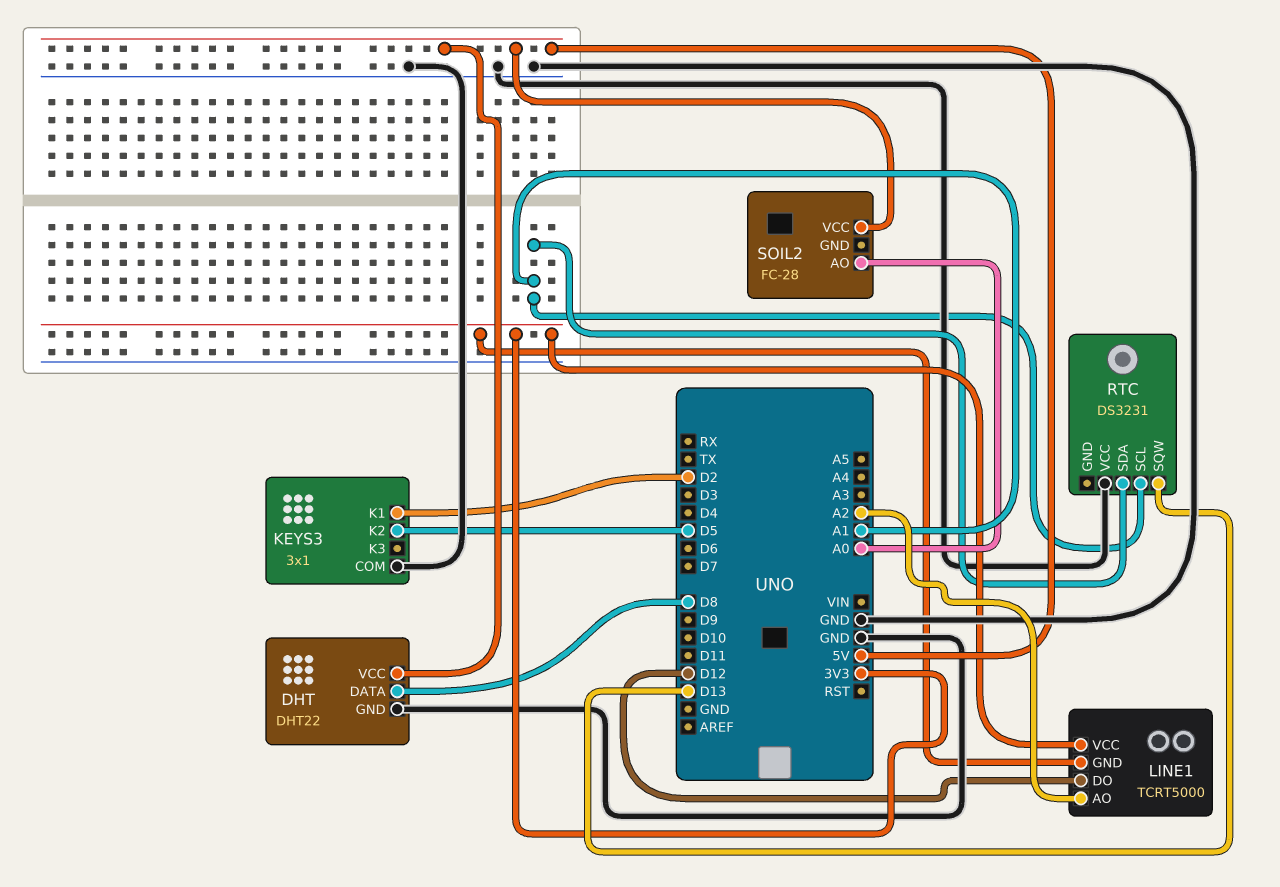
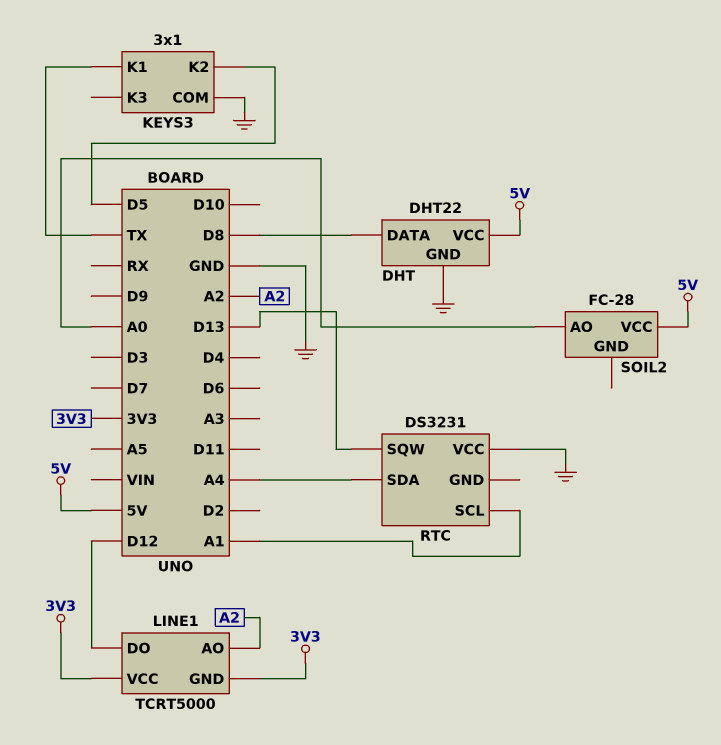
KEYS3 pin K1: D2 -> TX
RTC pin SDA: A1 -> A4

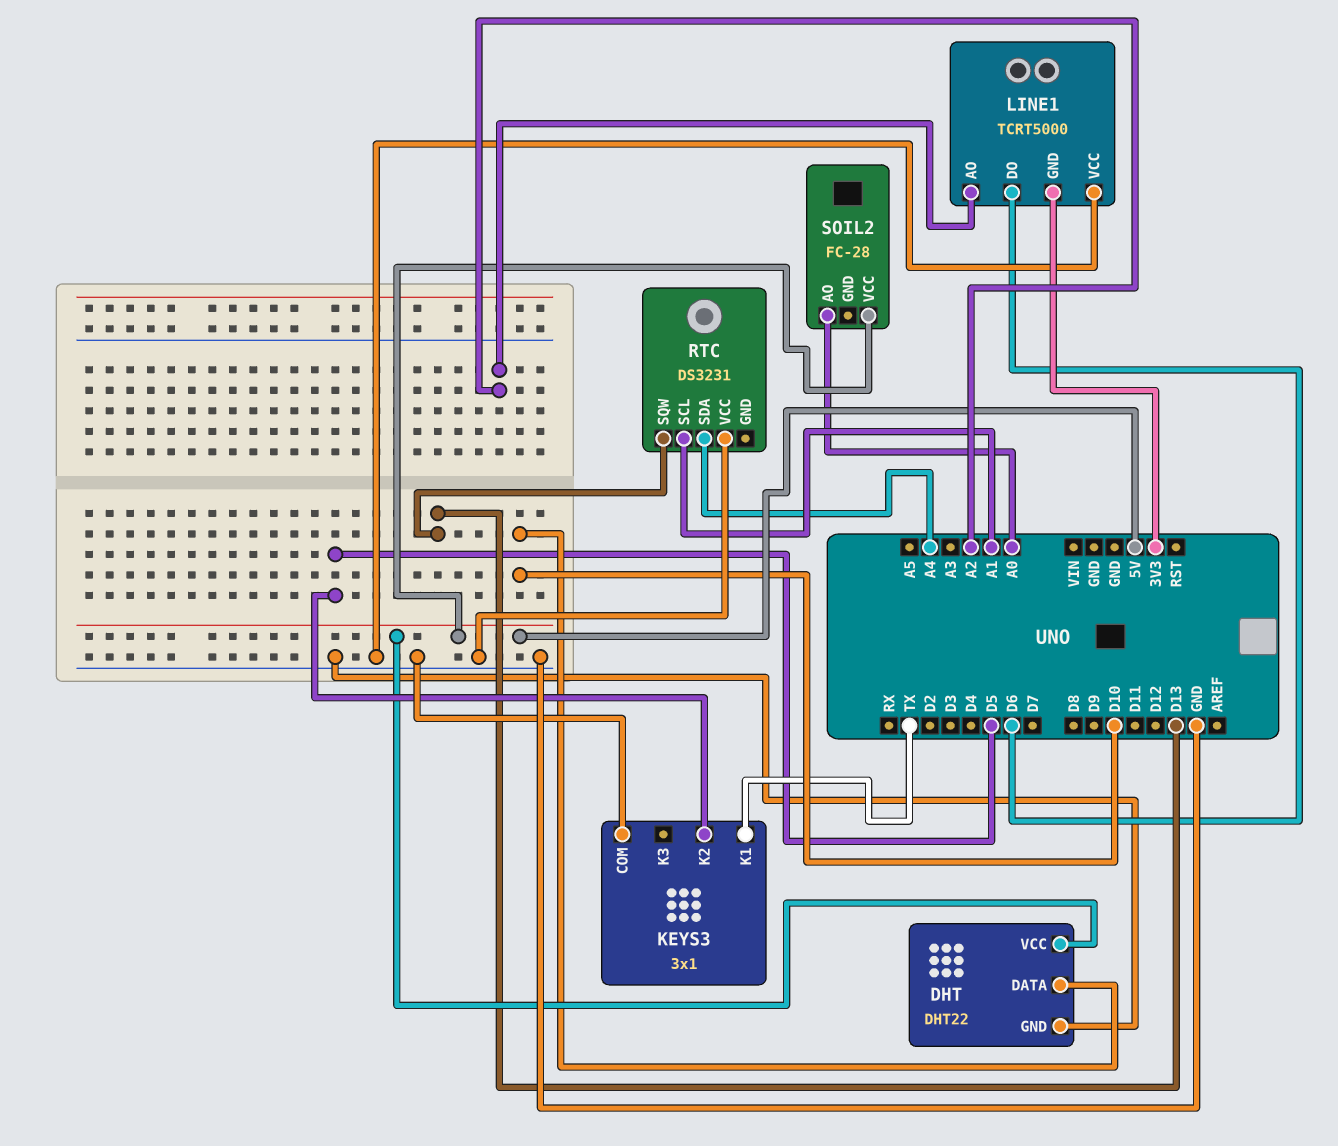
DHT pin DATA: D8 -> D10
LINE1 pin DO: D12 -> D6
LINE1 pin VCC: 3V3 -> GND

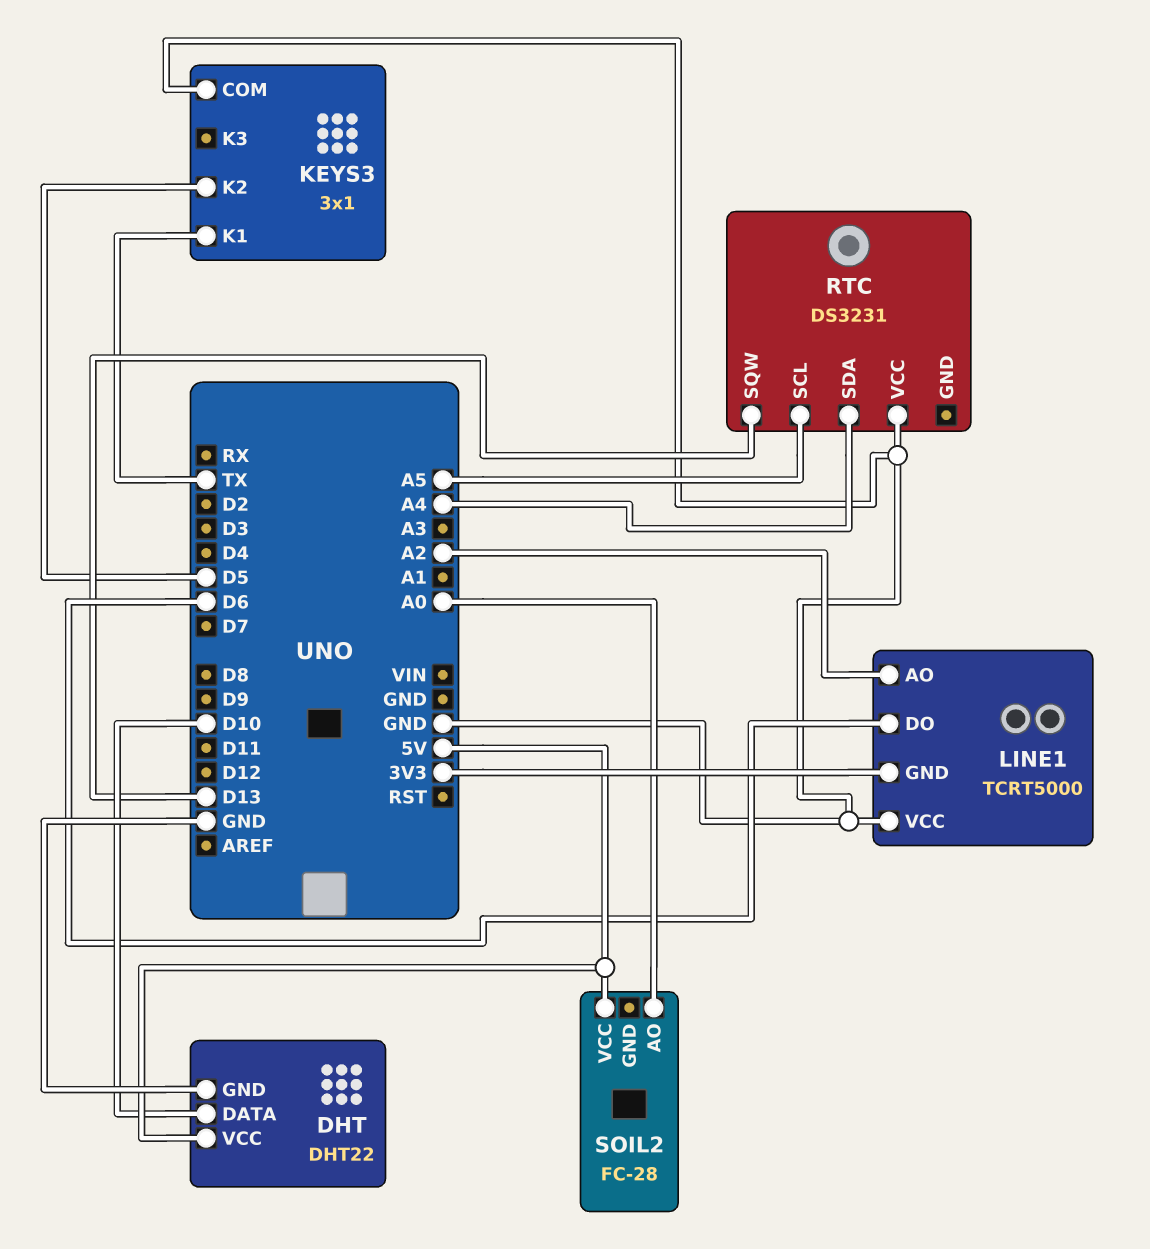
RTC pin SCL: A1 -> A5

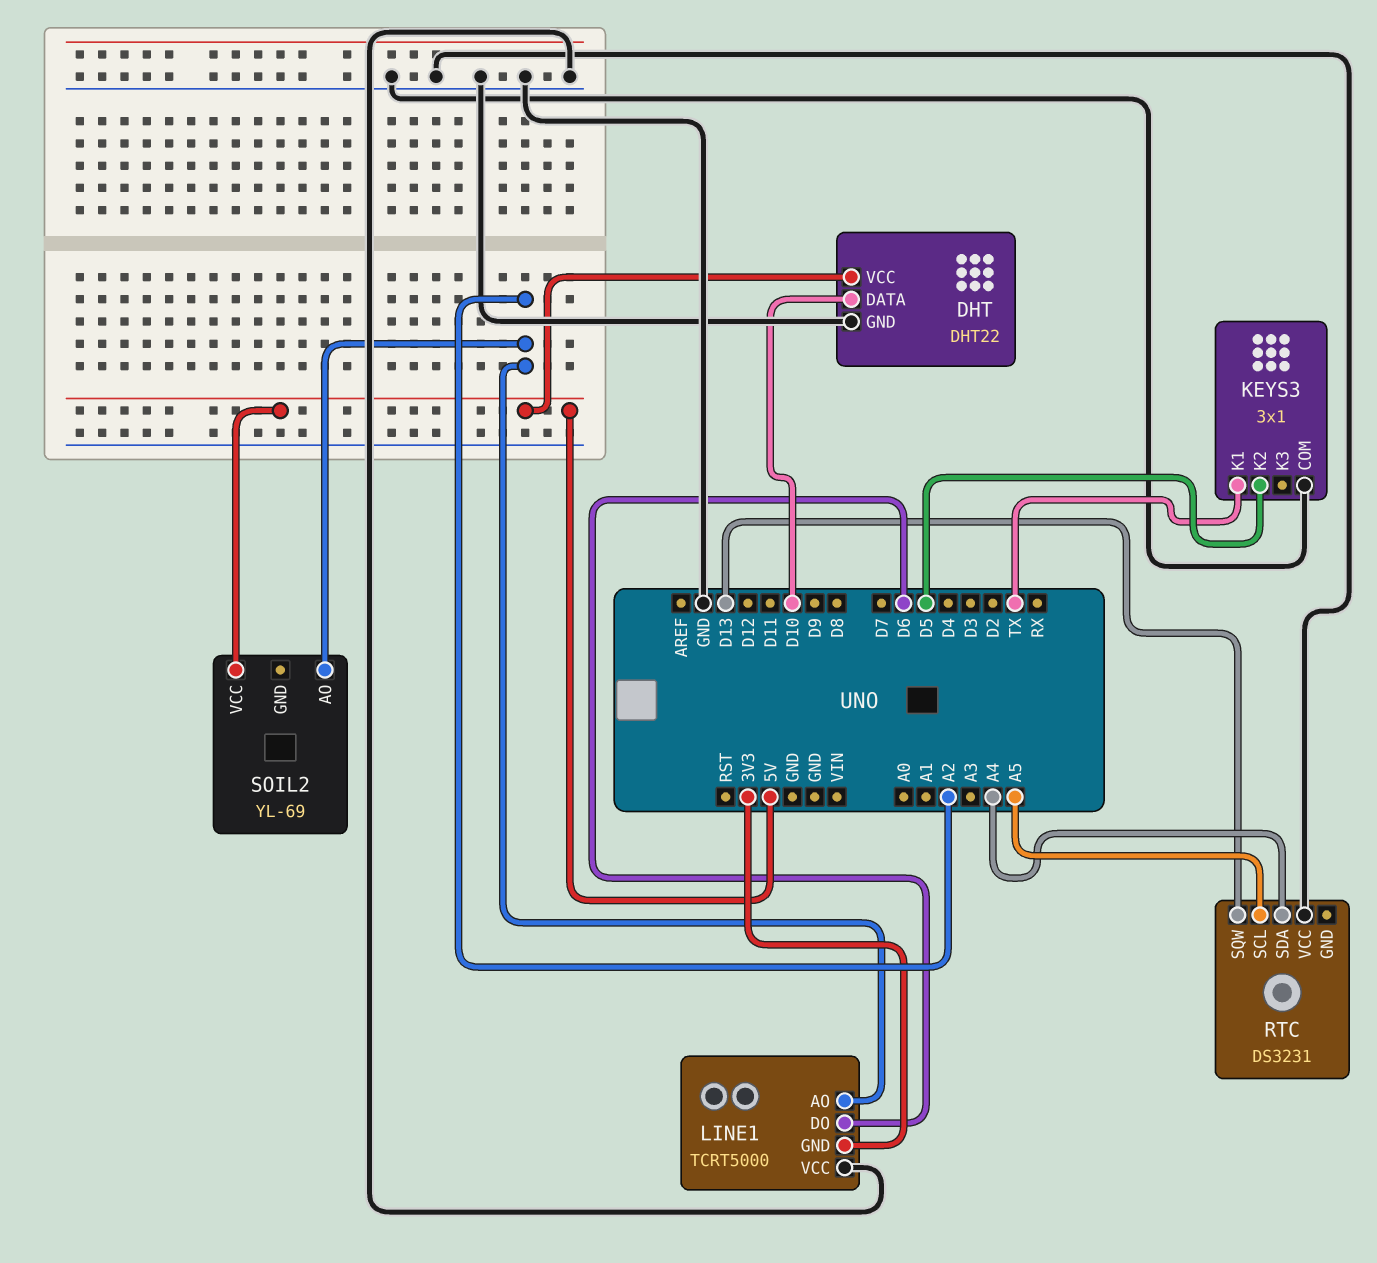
SOIL2: FC-28 -> YL-69
SOIL2 pin AO: A0 -> A2

